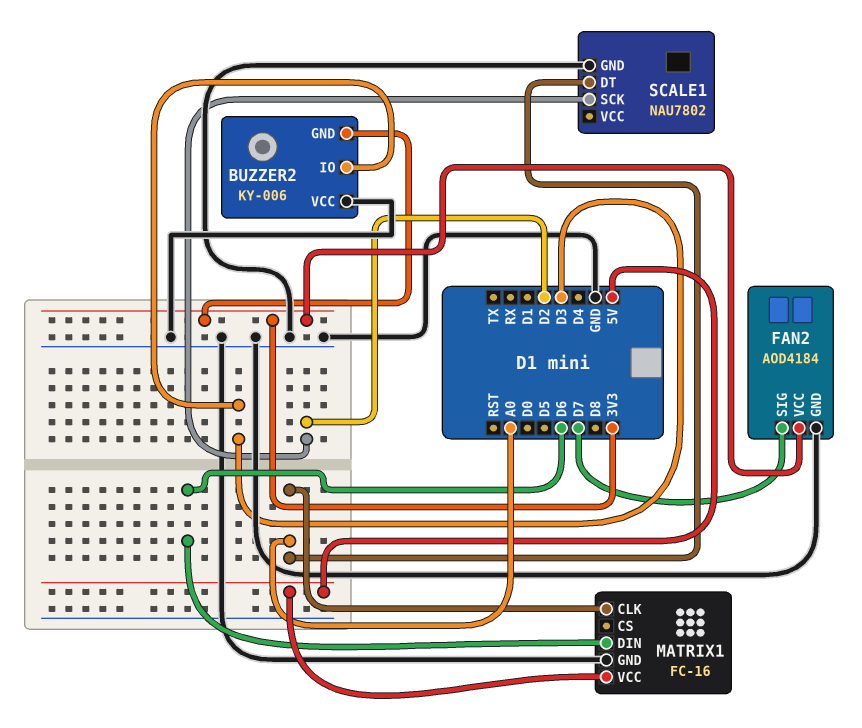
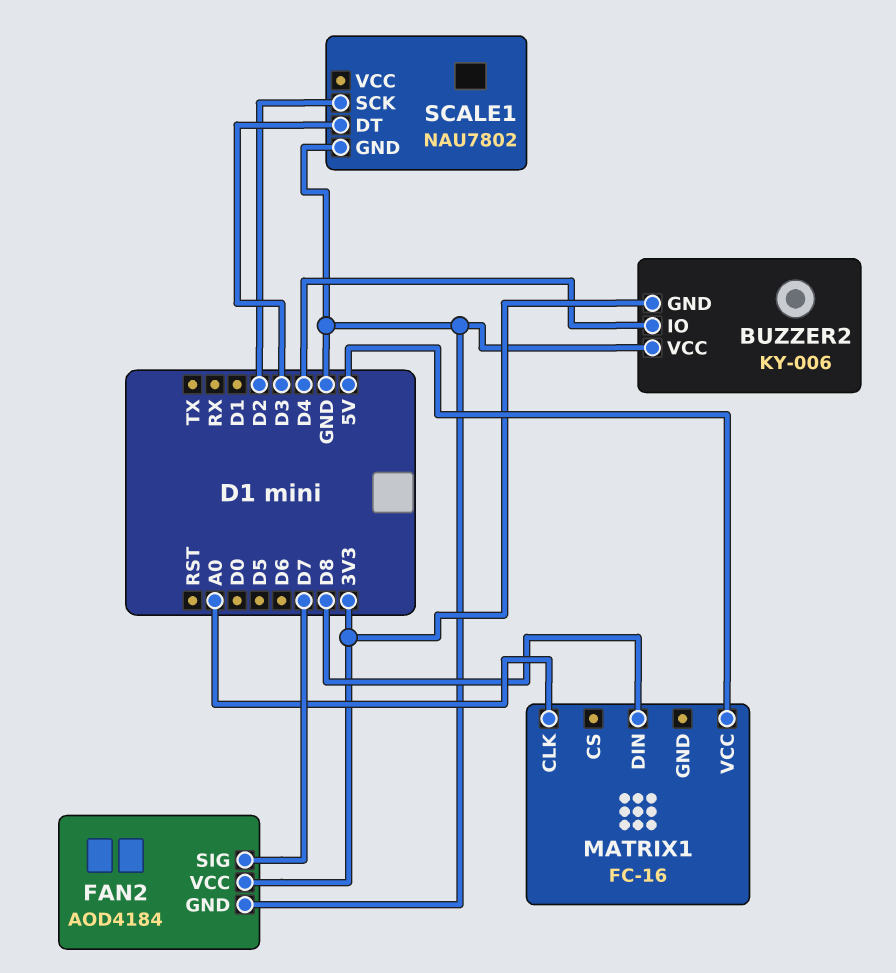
BUZZER2 pin IO: D3 -> D4
MATRIX1 pin DIN: D6 -> D8
MATRIX1 pin GND: GND -> none
SCALE1 pin DT: A0 -> D3

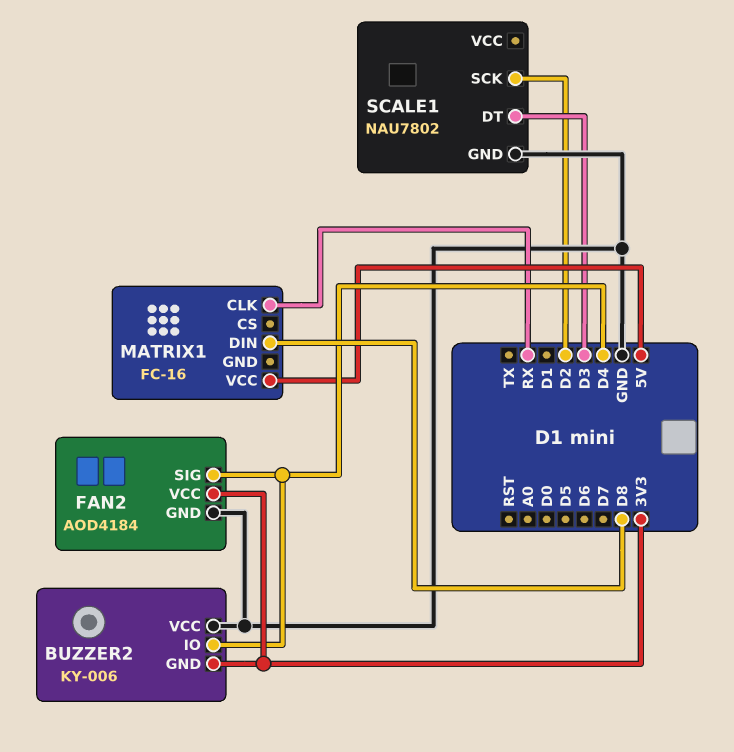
FAN2 pin SIG: D7 -> D4
MATRIX1 pin CLK: A0 -> RX

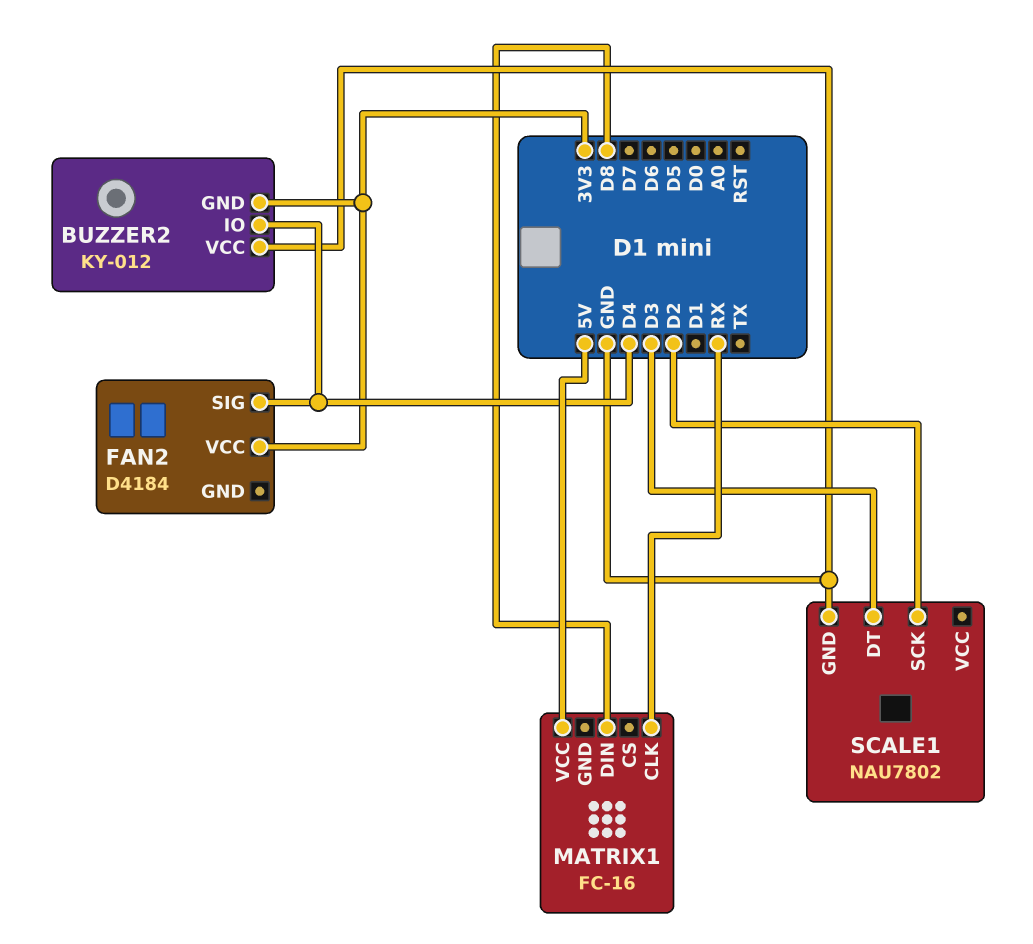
BUZZER2: KY-006 -> KY-012
FAN2: AOD4184 -> D4184
FAN2 pin GND: GND -> none

